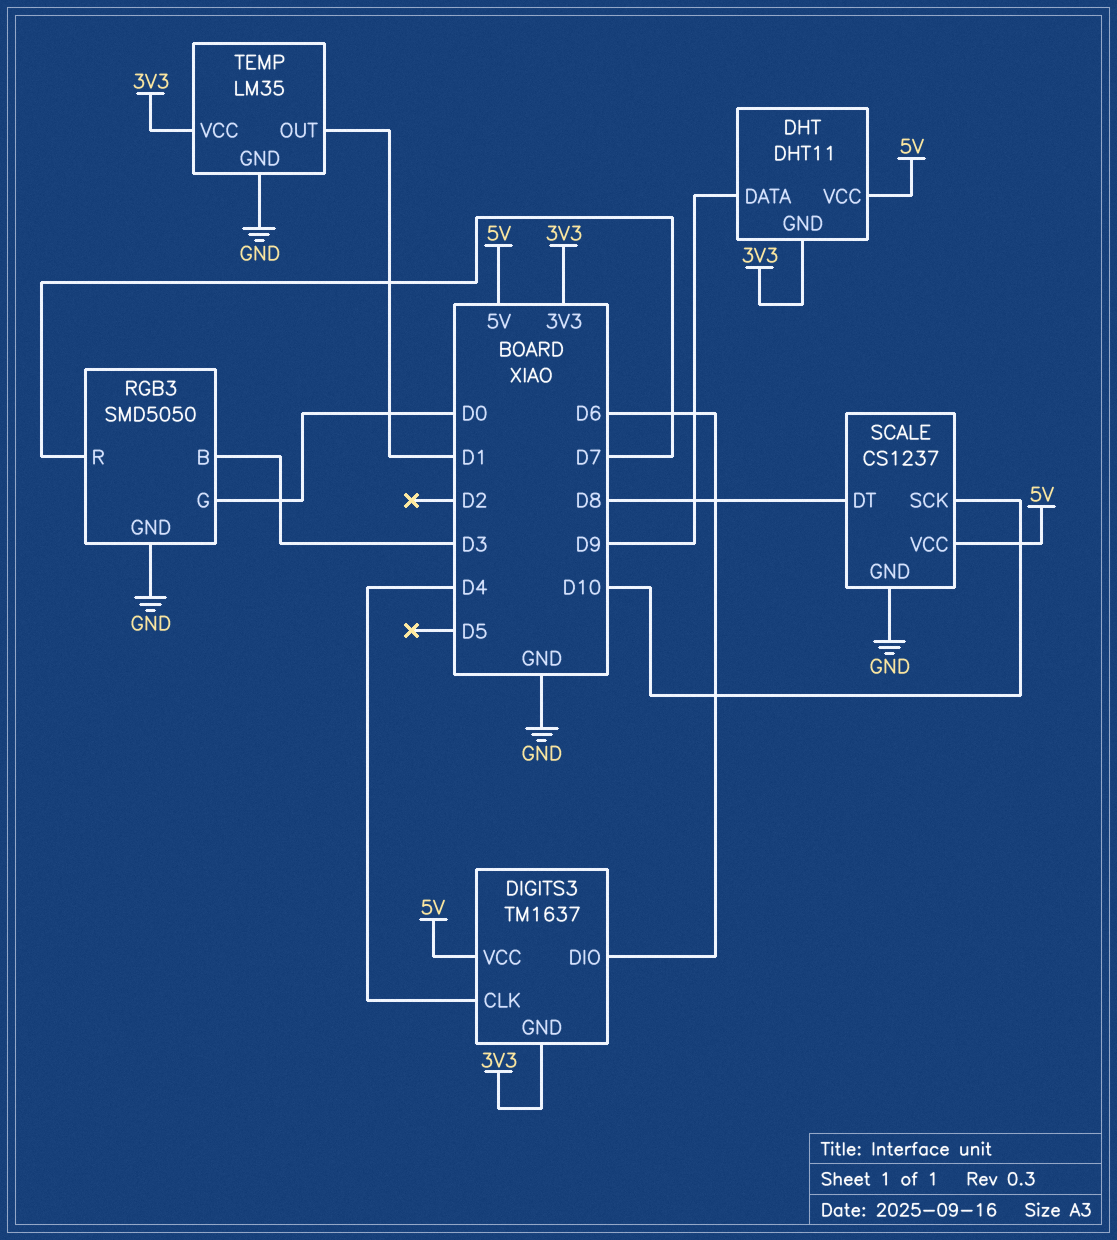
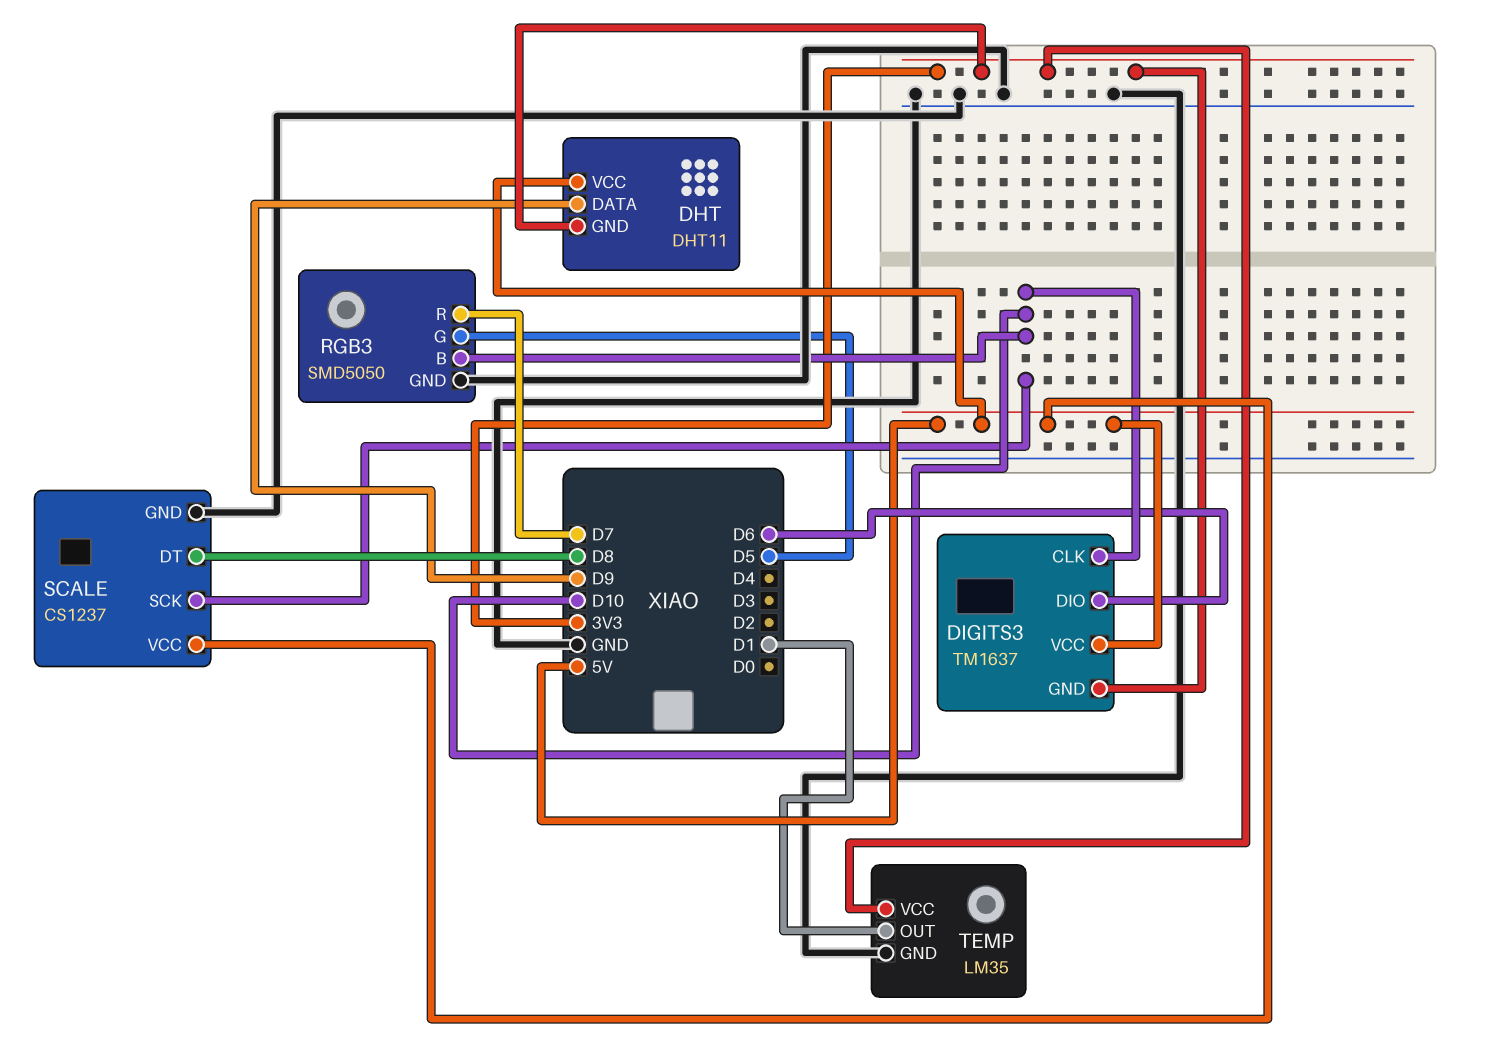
DIGITS3 pin CLK: D4 -> D10
RGB3 pin B: D3 -> D10
RGB3 pin G: D0 -> D5

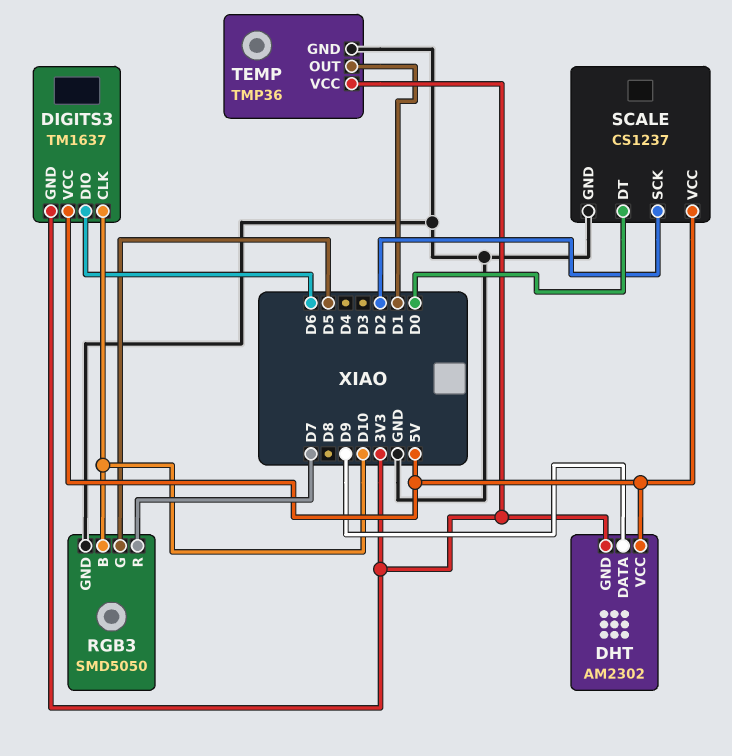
DHT: DHT11 -> AM2302
SCALE pin DT: D8 -> D0
SCALE pin SCK: D10 -> D2
TEMP: LM35 -> TMP36

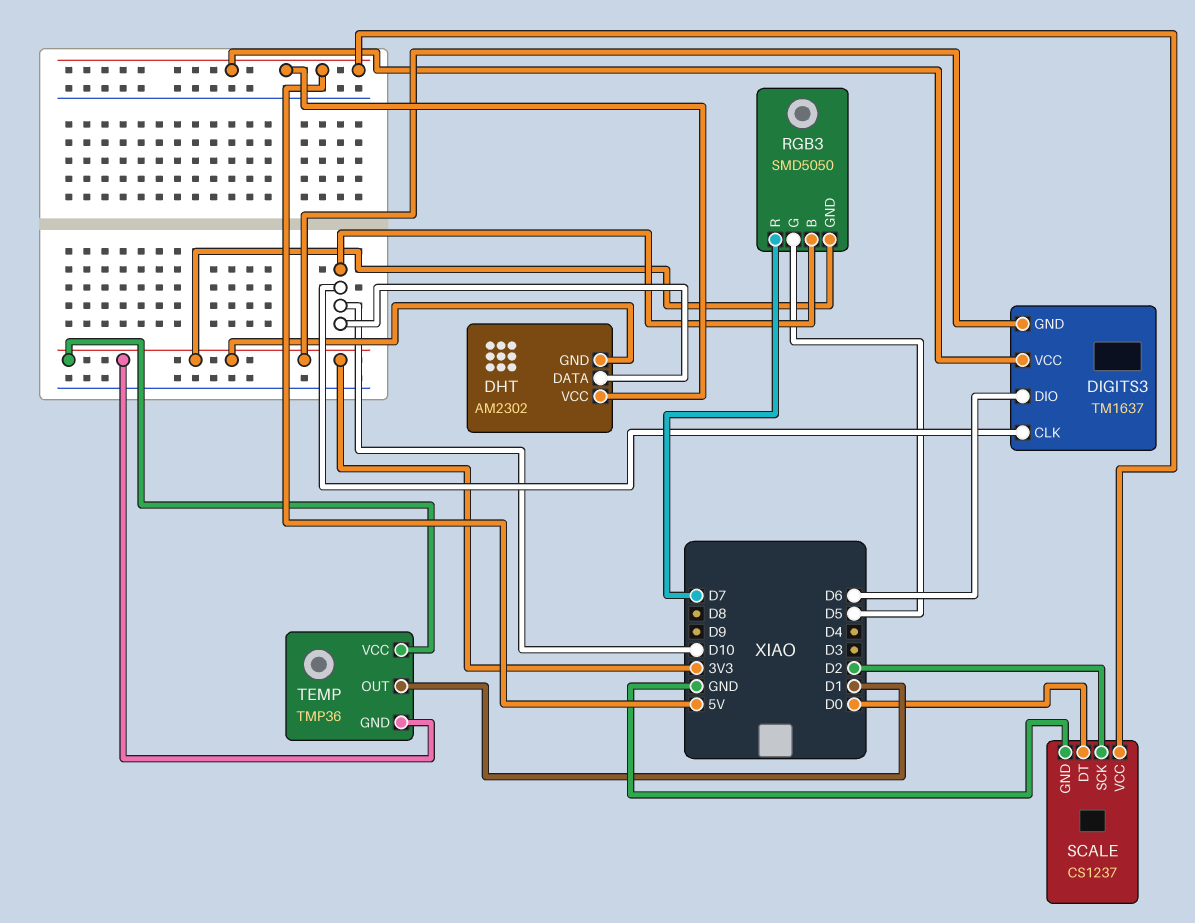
DHT pin DATA: D9 -> D10
RGB3 pin GND: GND -> 3V3
TEMP pin GND: GND -> 3V3

